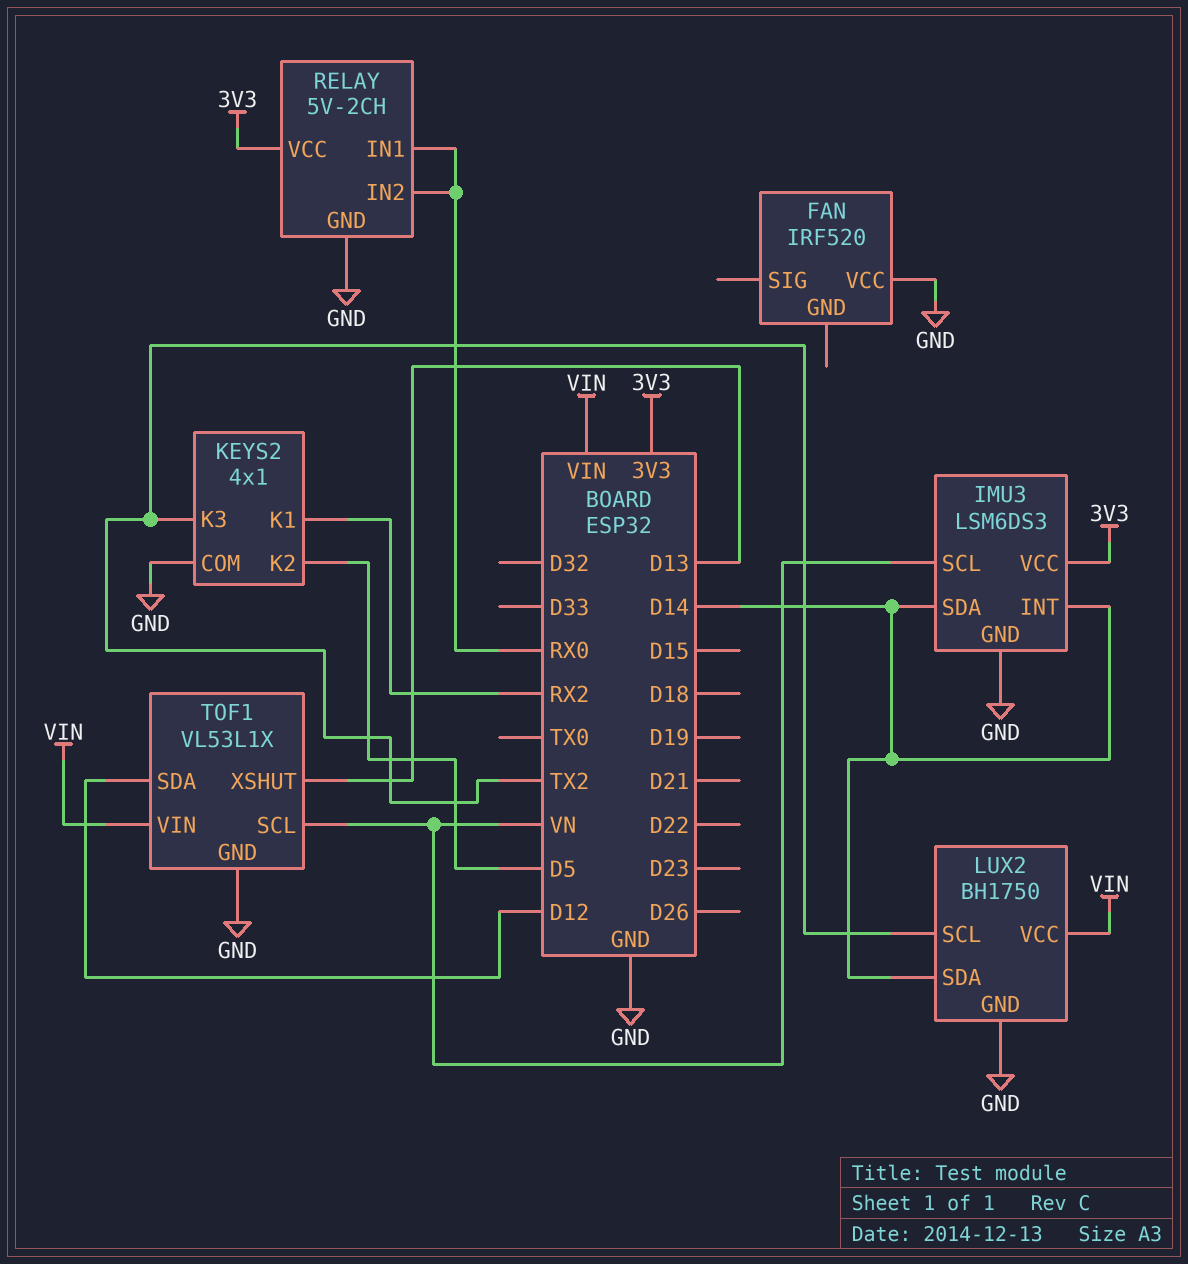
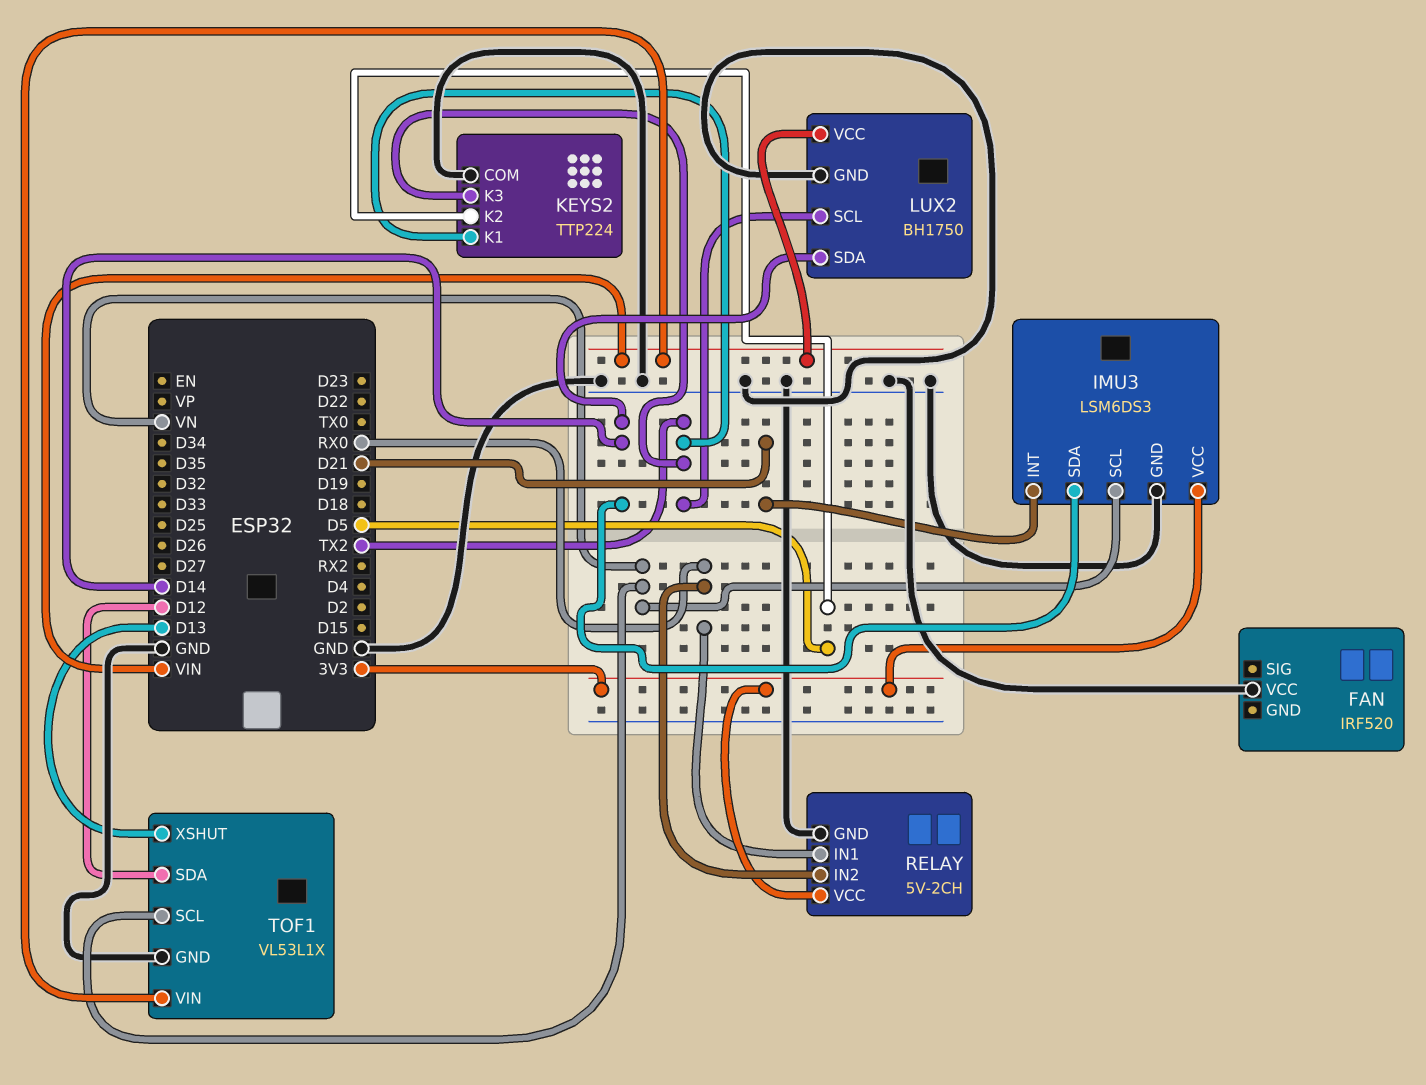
IMU3 pin INT: D14 -> D21
KEYS2: 4x1 -> TTP224
KEYS2 pin K1: RX2 -> TX2

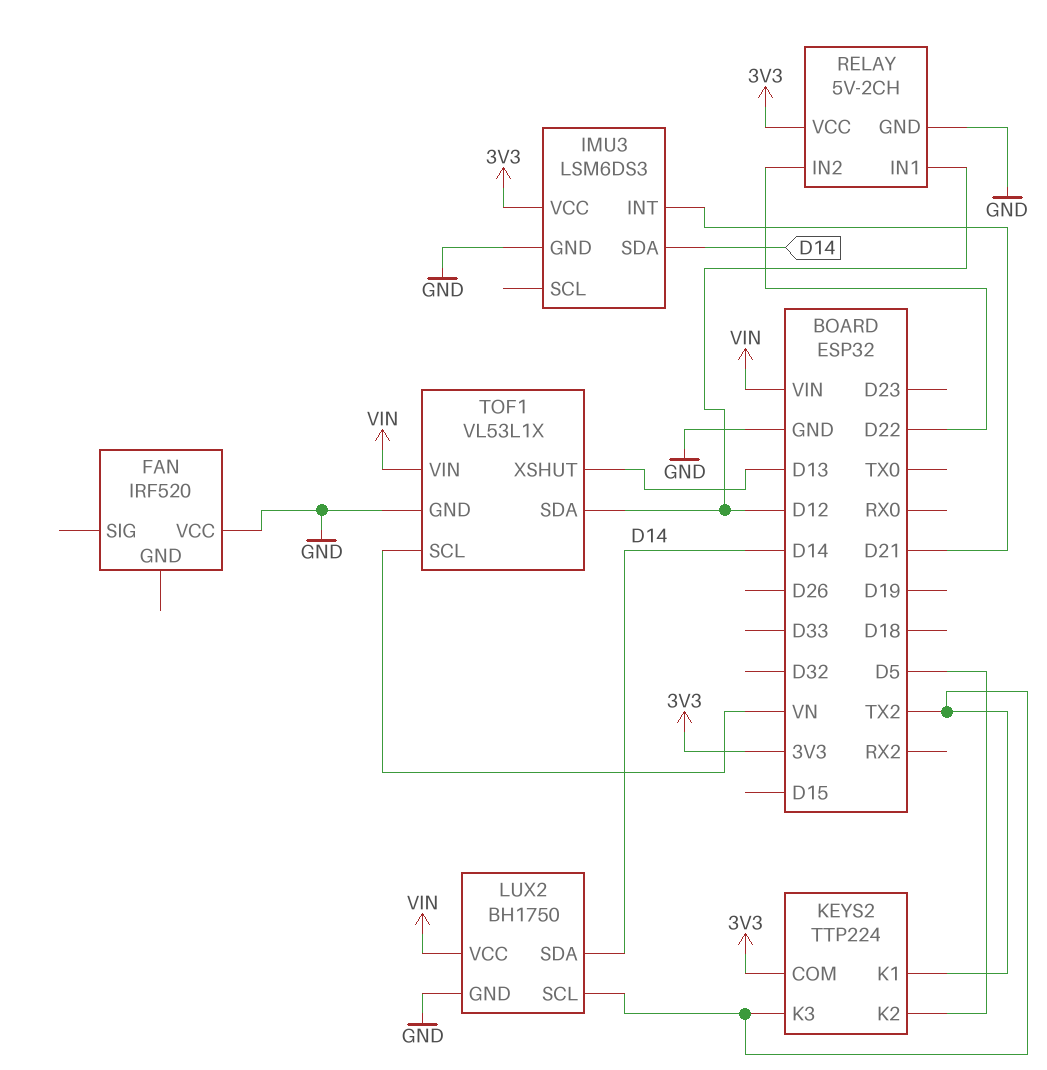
IMU3 pin SCL: VN -> none
KEYS2 pin COM: GND -> 3V3
RELAY pin IN1: RX0 -> D12
RELAY pin IN2: RX0 -> D22

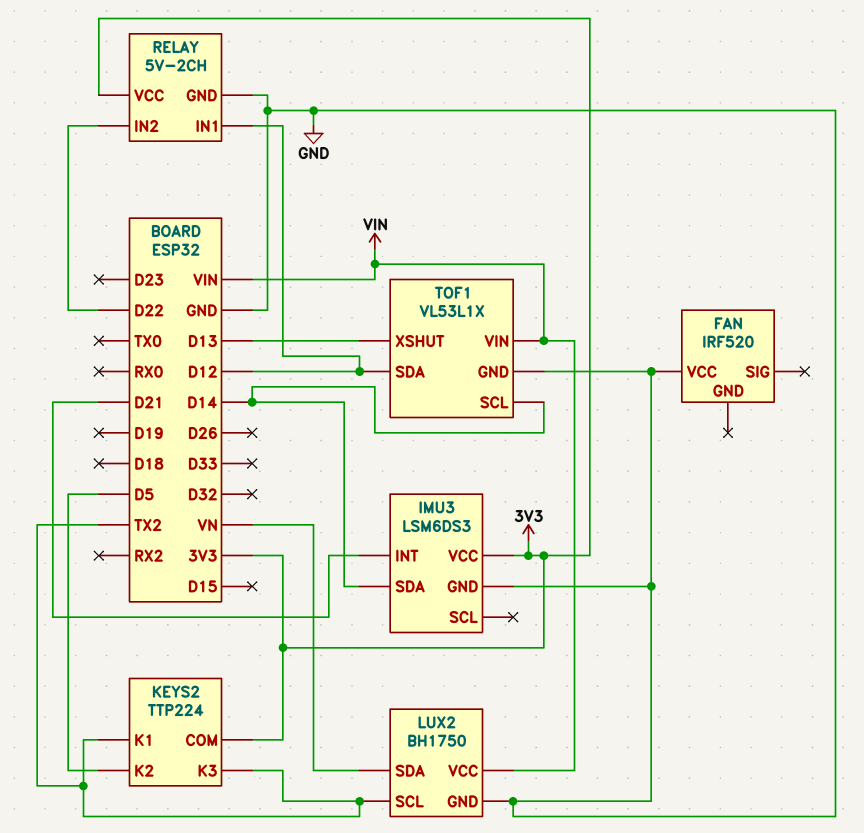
LUX2 pin SDA: D14 -> VN
TOF1 pin SCL: VN -> D14

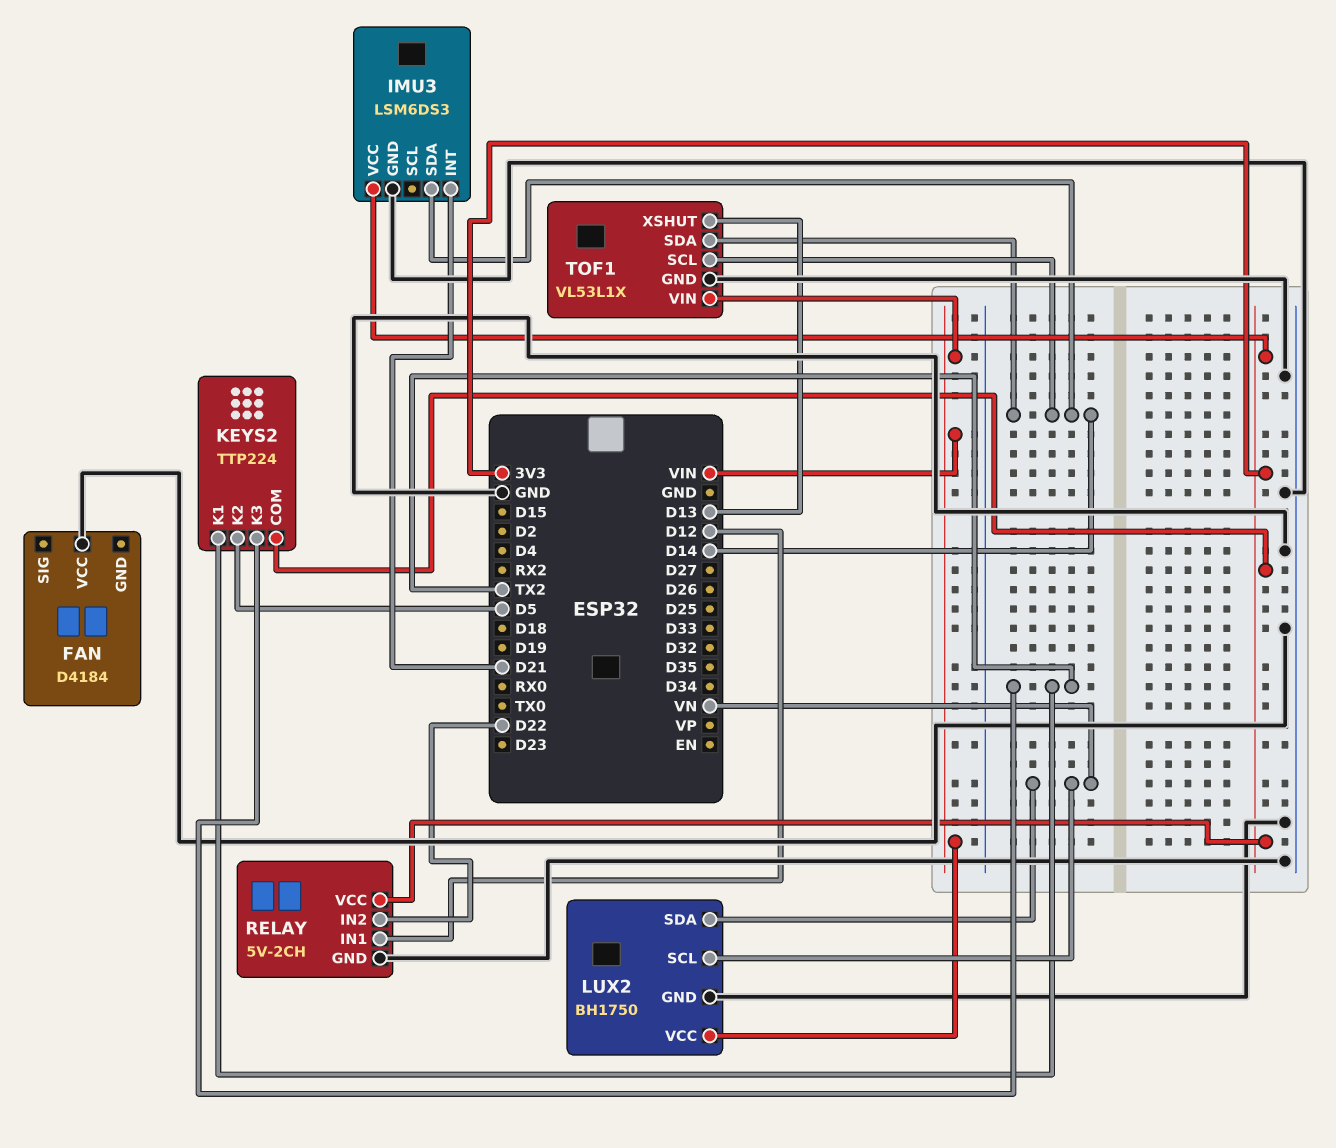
FAN: IRF520 -> D4184
LUX2 pin SCL: TX2 -> VN
TOF1 pin SDA: D12 -> D14

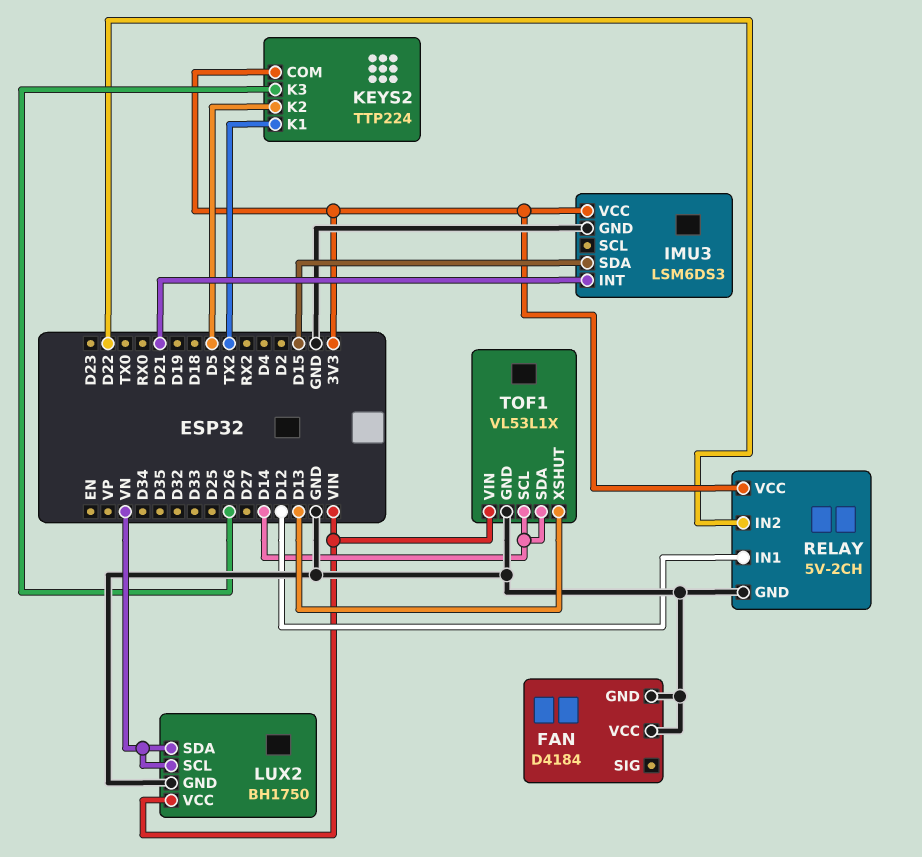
FAN pin GND: none -> GND
IMU3 pin SDA: D14 -> D15
KEYS2 pin K3: TX2 -> D26

